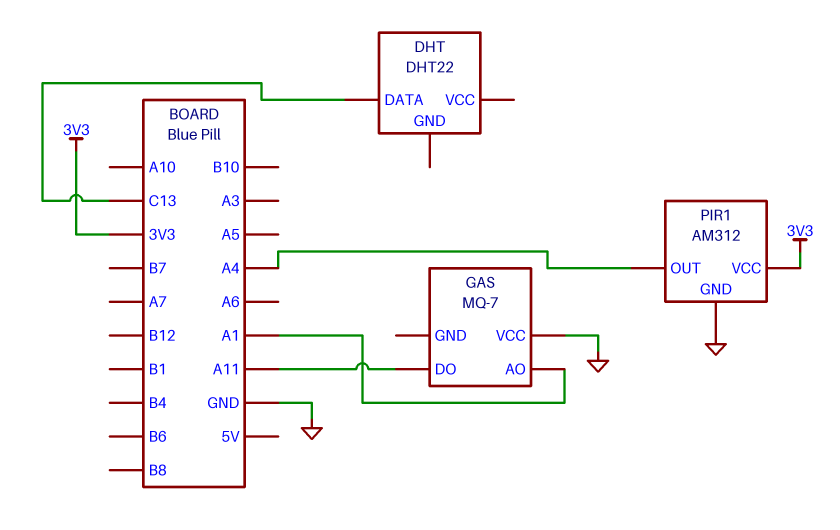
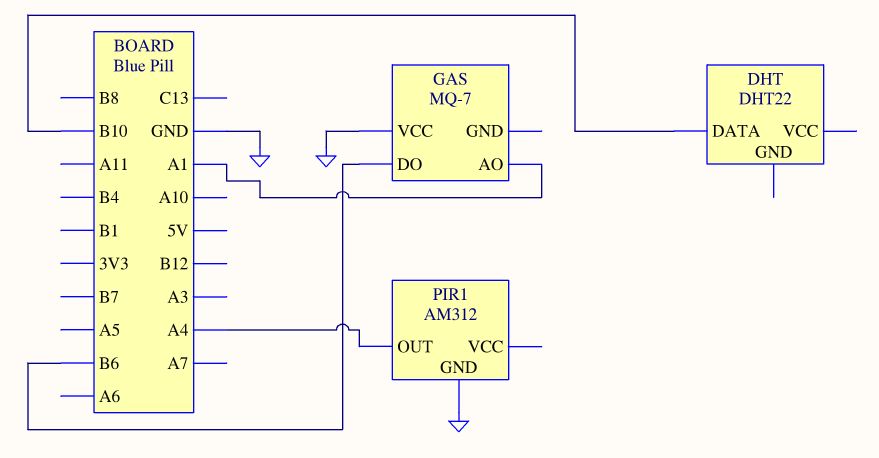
DHT pin DATA: C13 -> B10
GAS pin DO: A11 -> B6
PIR1 pin VCC: 3V3 -> none

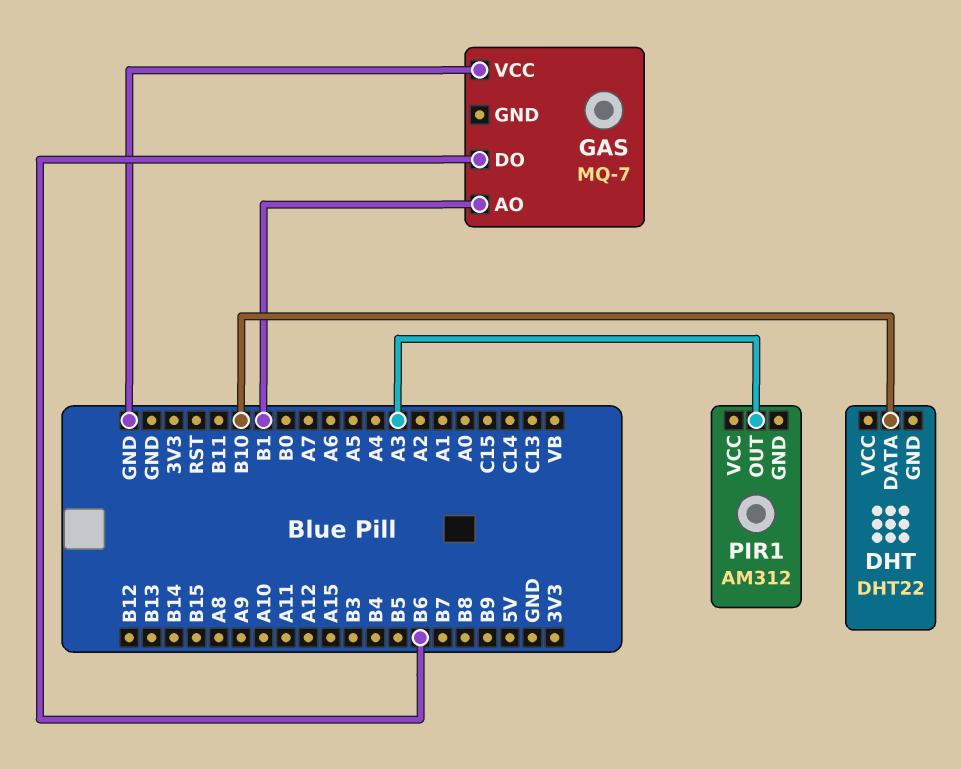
GAS pin AO: A1 -> B1
PIR1 pin GND: GND -> none
PIR1 pin OUT: A4 -> A3

